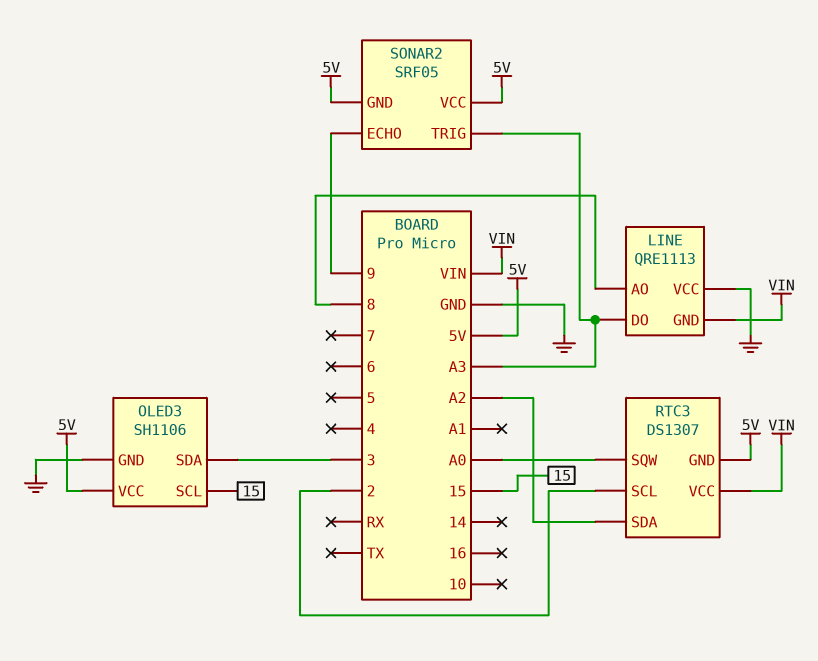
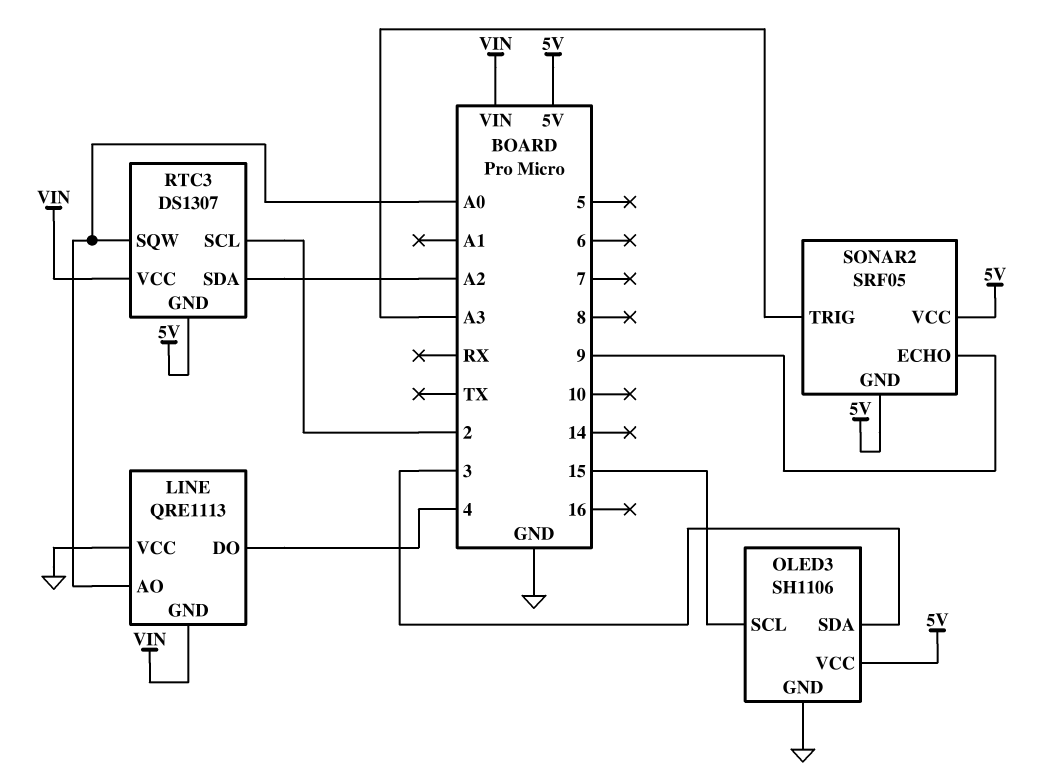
LINE pin AO: 8 -> A0
LINE pin DO: A3 -> 4

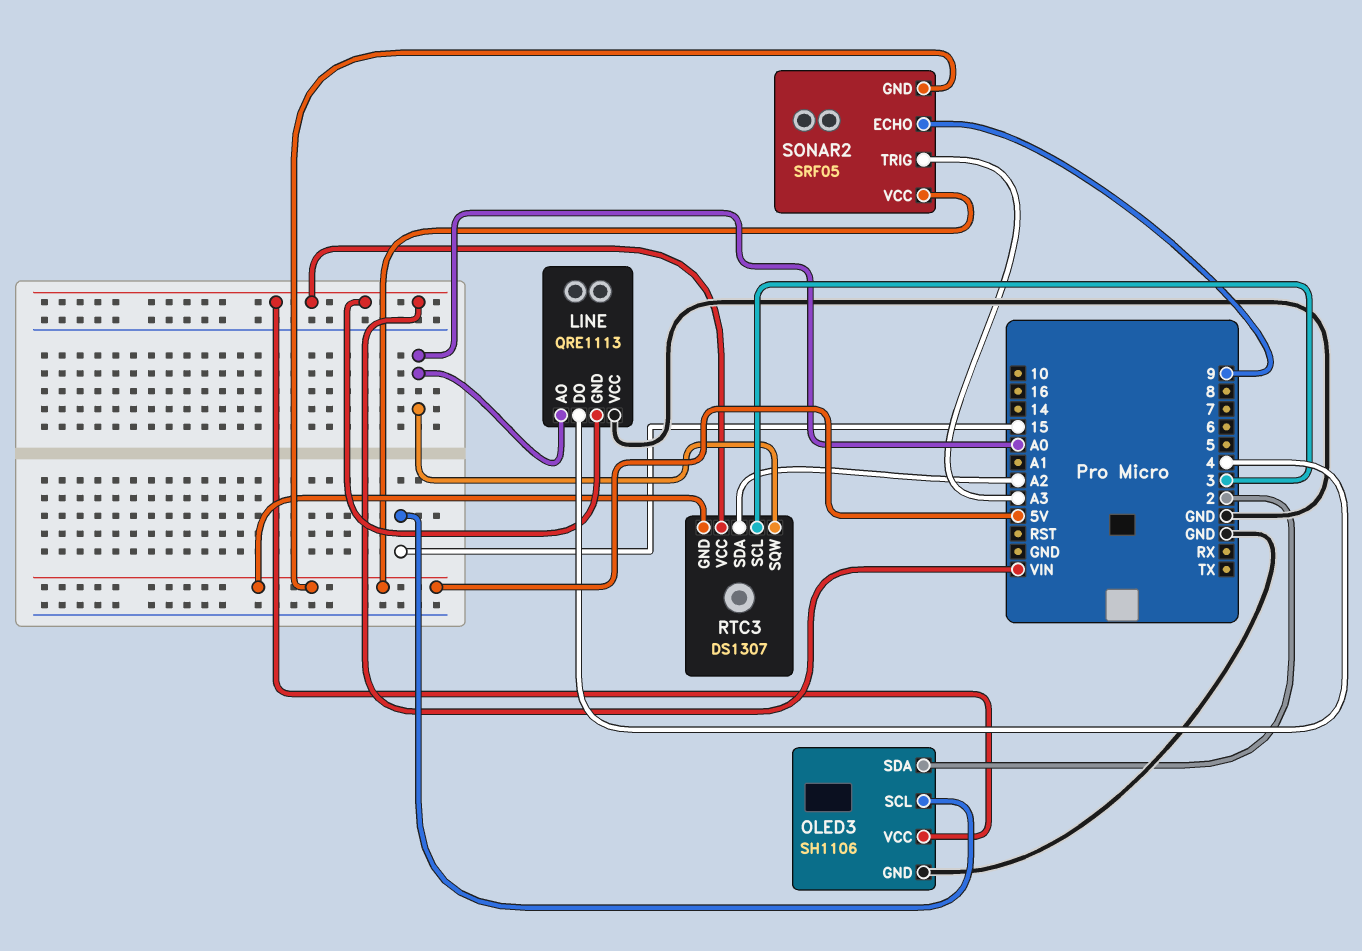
OLED3 pin SDA: 3 -> 2
OLED3 pin VCC: 5V -> VIN
RTC3 pin SCL: 2 -> 3

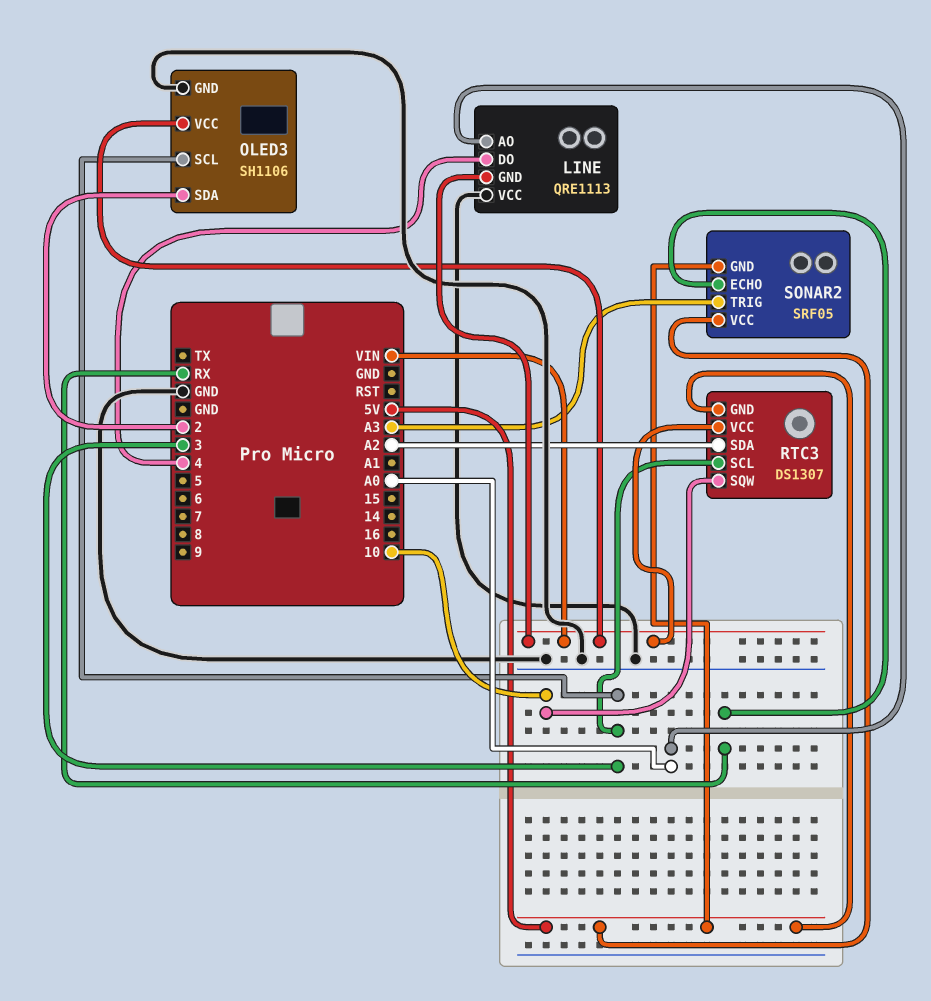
OLED3 pin SCL: 15 -> 3
RTC3 pin SQW: A0 -> 10
SONAR2 pin ECHO: 9 -> RX

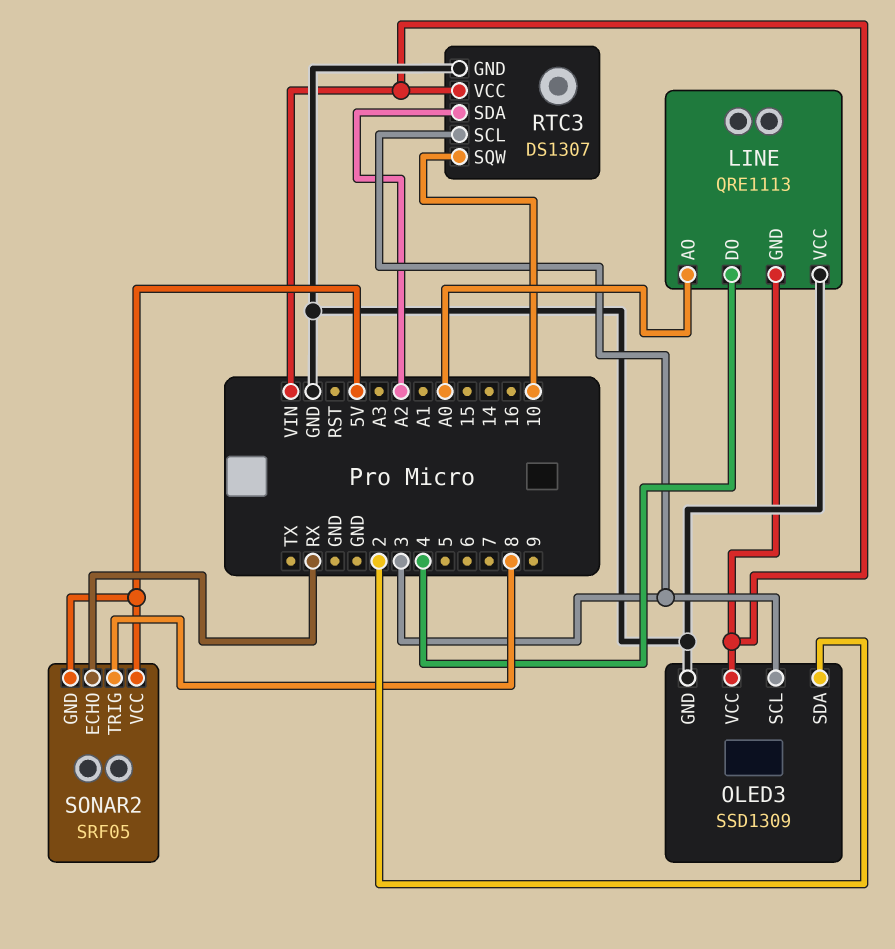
OLED3: SH1106 -> SSD1309
RTC3 pin GND: 5V -> GND
SONAR2 pin TRIG: A3 -> 8

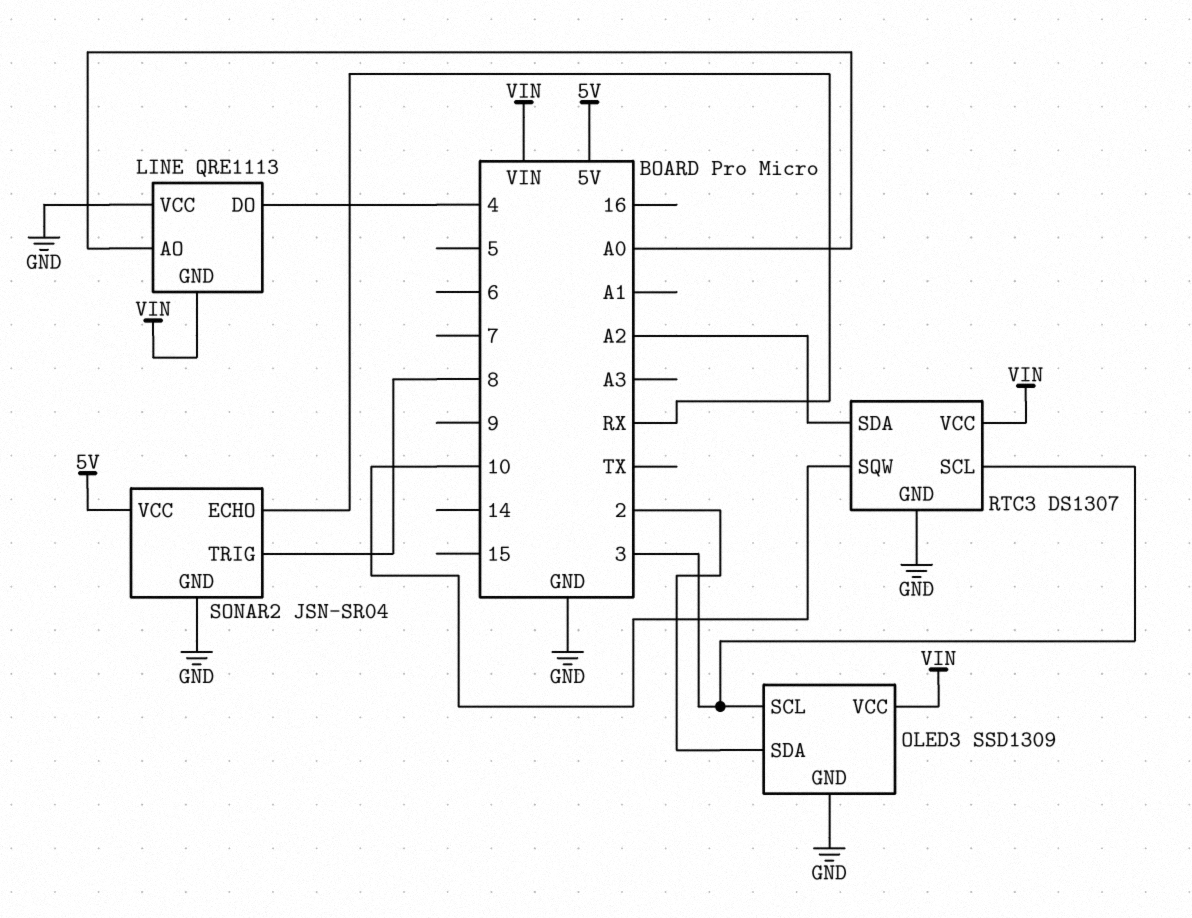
SONAR2: SRF05 -> JSN-SR04
SONAR2 pin GND: 5V -> GND

